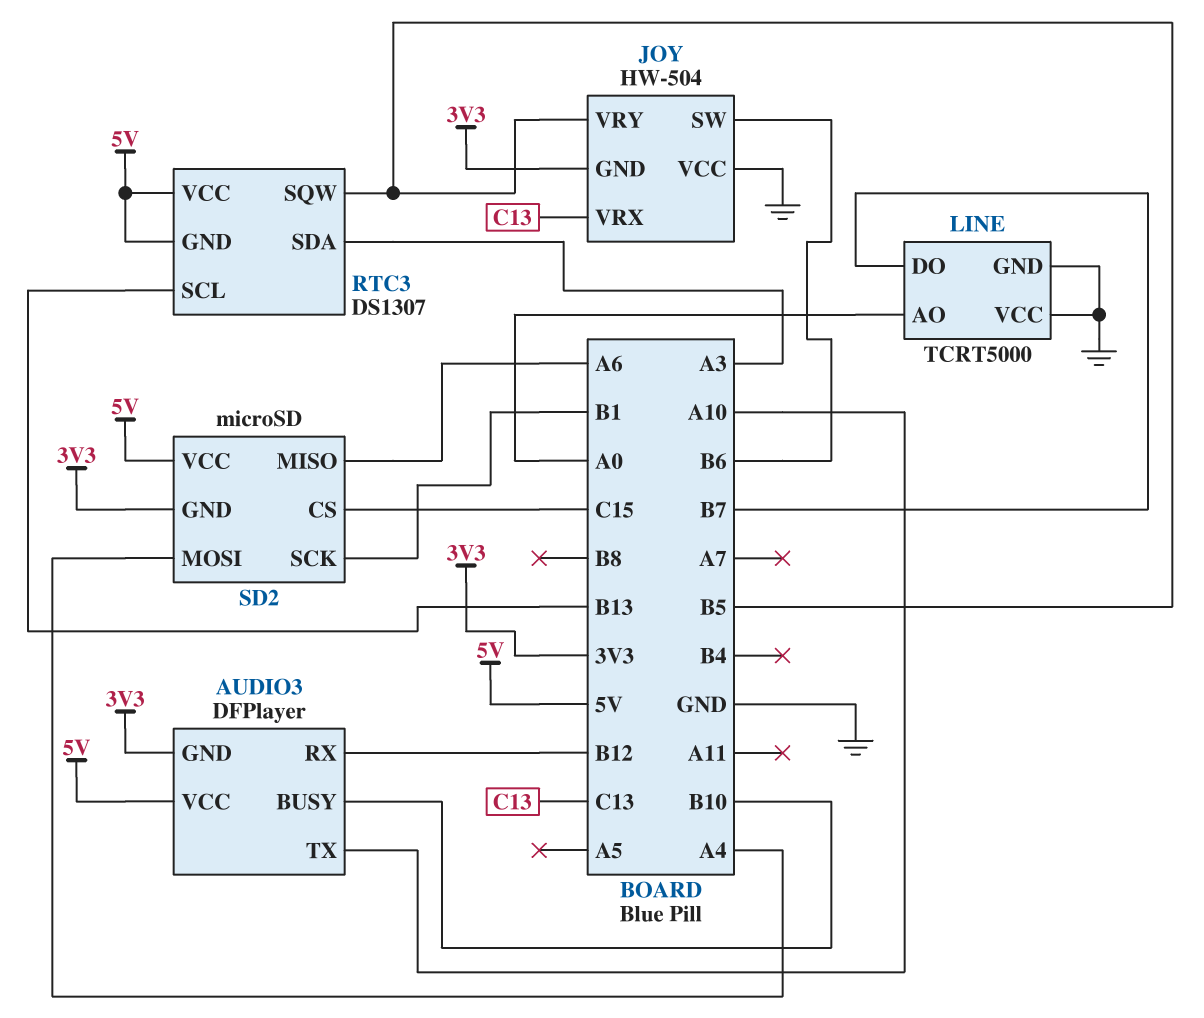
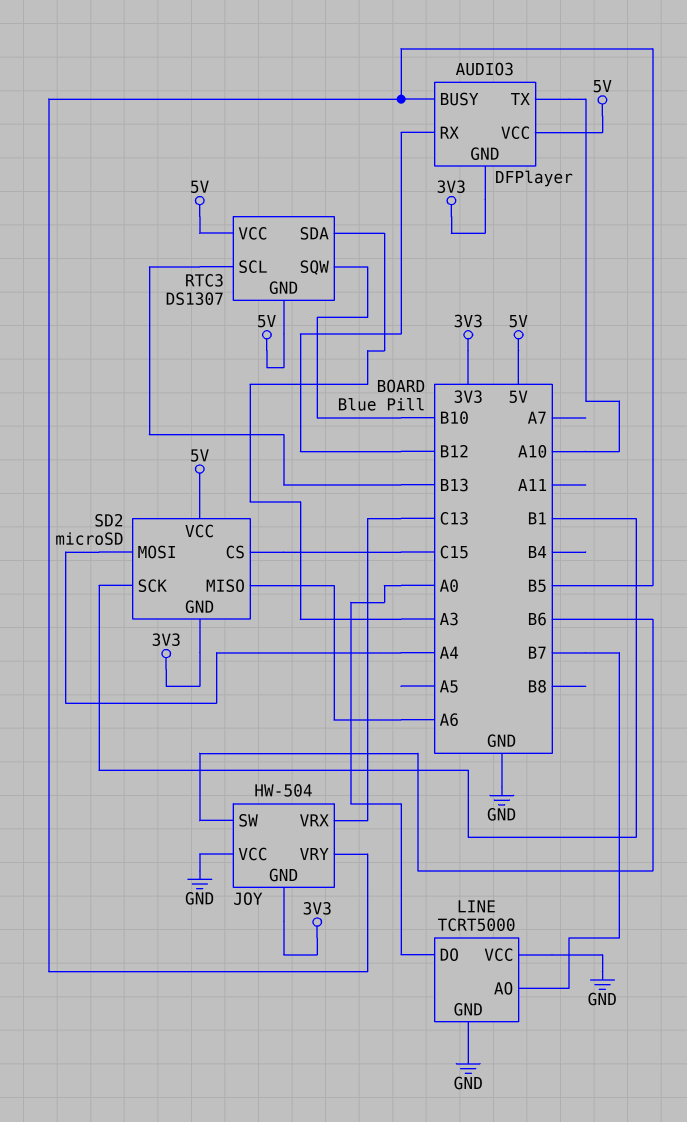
AUDIO3 pin BUSY: B10 -> B5
LINE pin AO: A0 -> B7
LINE pin DO: B7 -> A0
RTC3 pin SQW: B5 -> B10

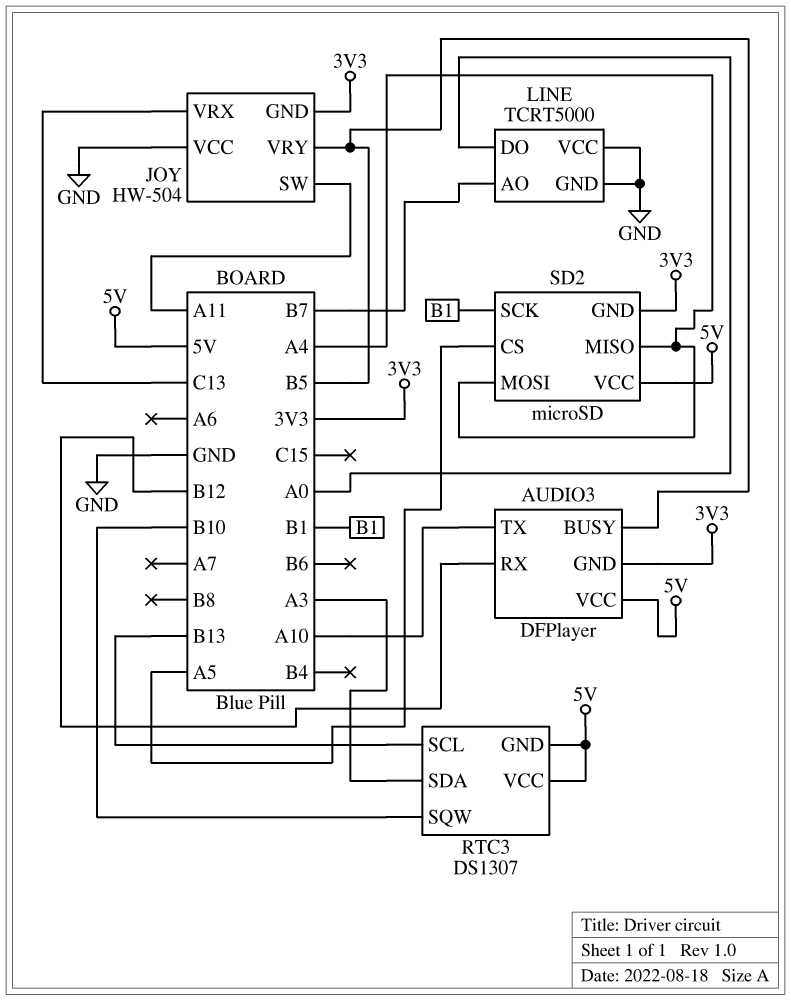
JOY pin SW: B6 -> A11
SD2 pin CS: C15 -> A5
SD2 pin MISO: A6 -> A4

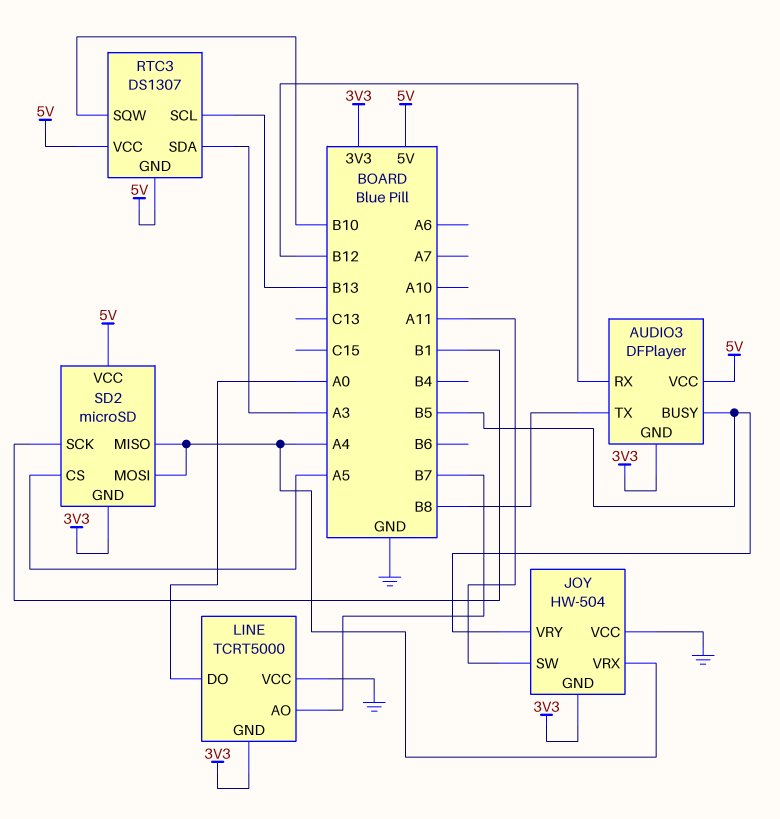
AUDIO3 pin TX: A10 -> B8
JOY pin VRX: C13 -> A4
LINE pin GND: GND -> 3V3

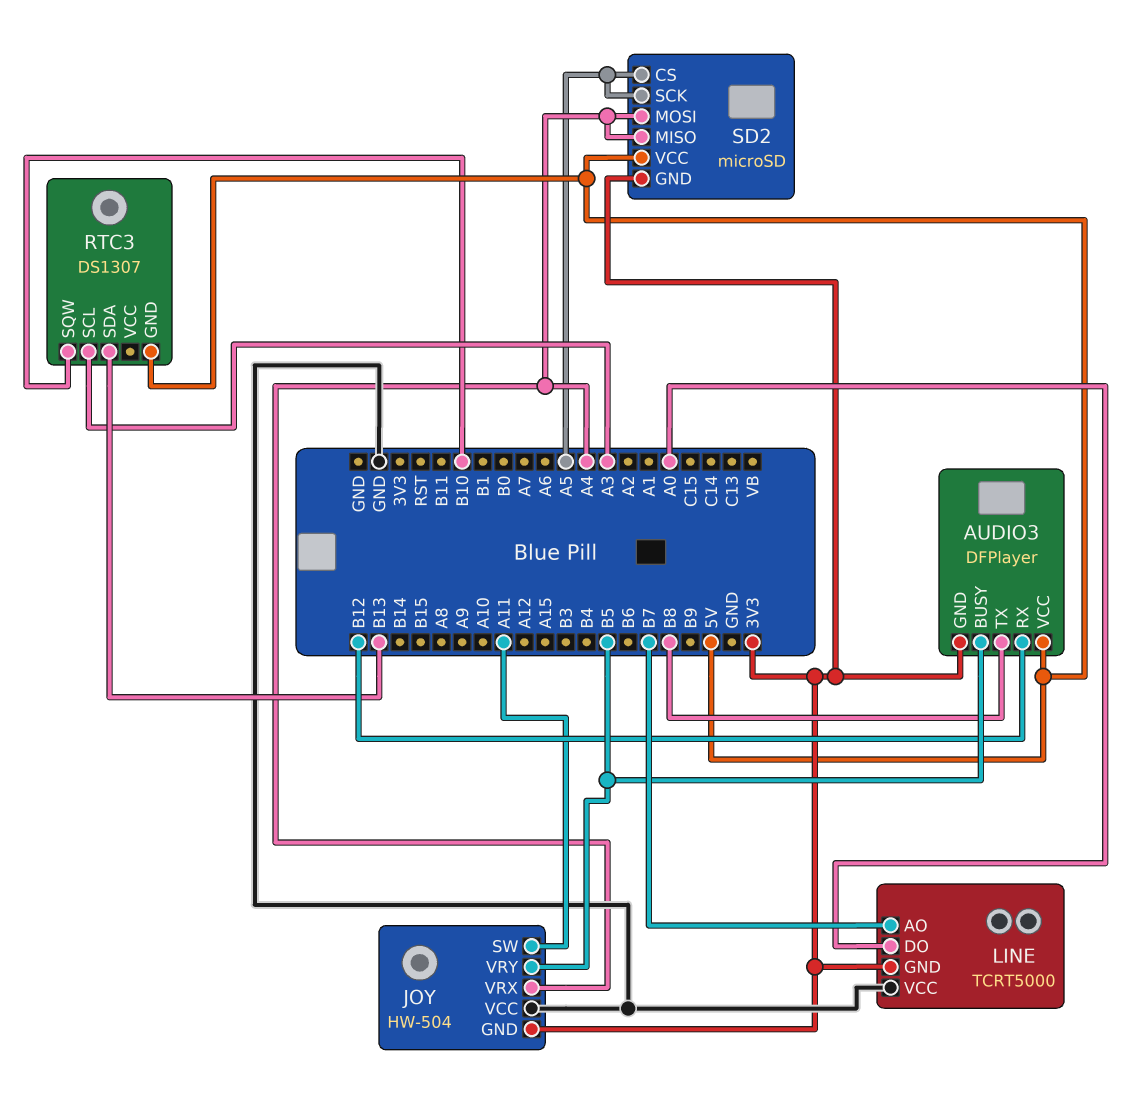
RTC3 pin SCL: B13 -> A3
RTC3 pin SDA: A3 -> B13
RTC3 pin VCC: 5V -> none
SD2 pin SCK: B1 -> A5

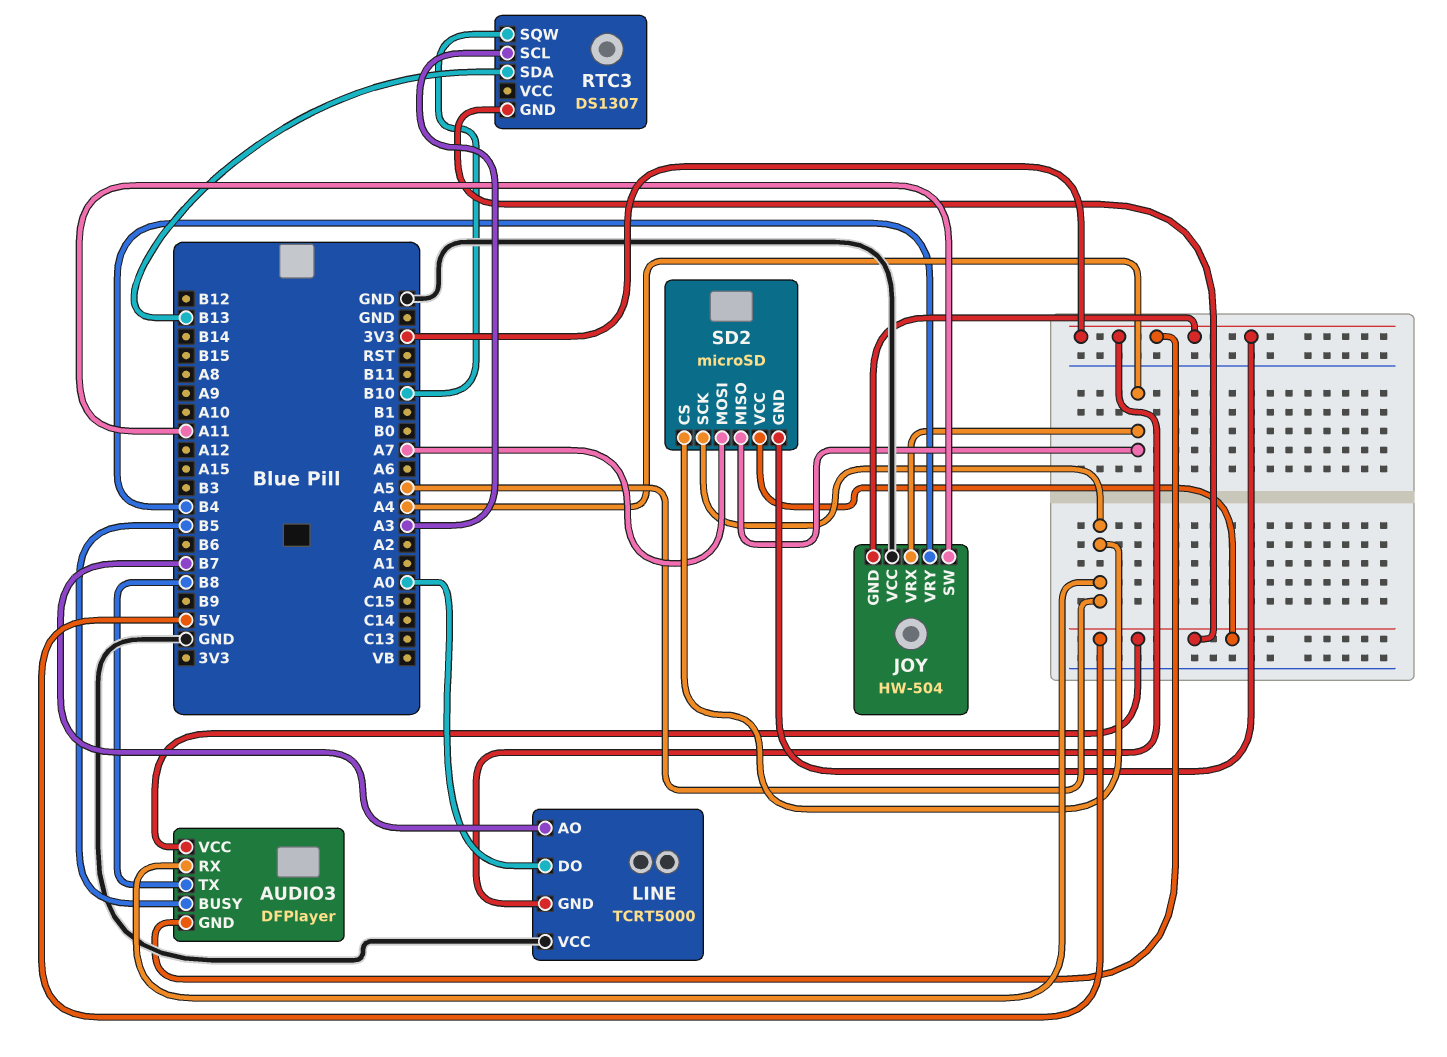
AUDIO3 pin RX: B12 -> A5
JOY pin VRY: B5 -> B4
SD2 pin MOSI: A4 -> A7

